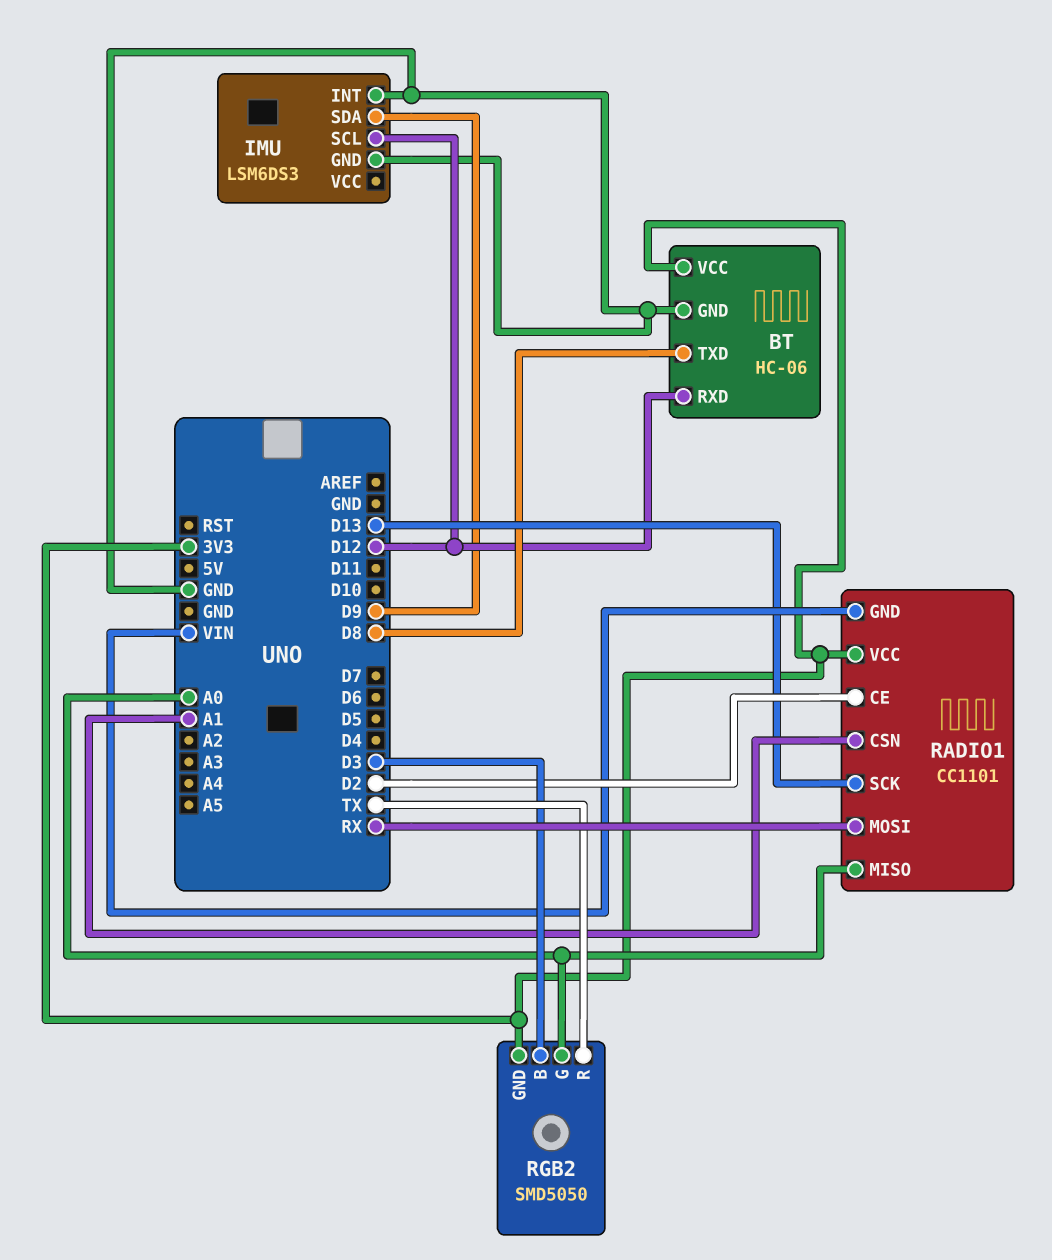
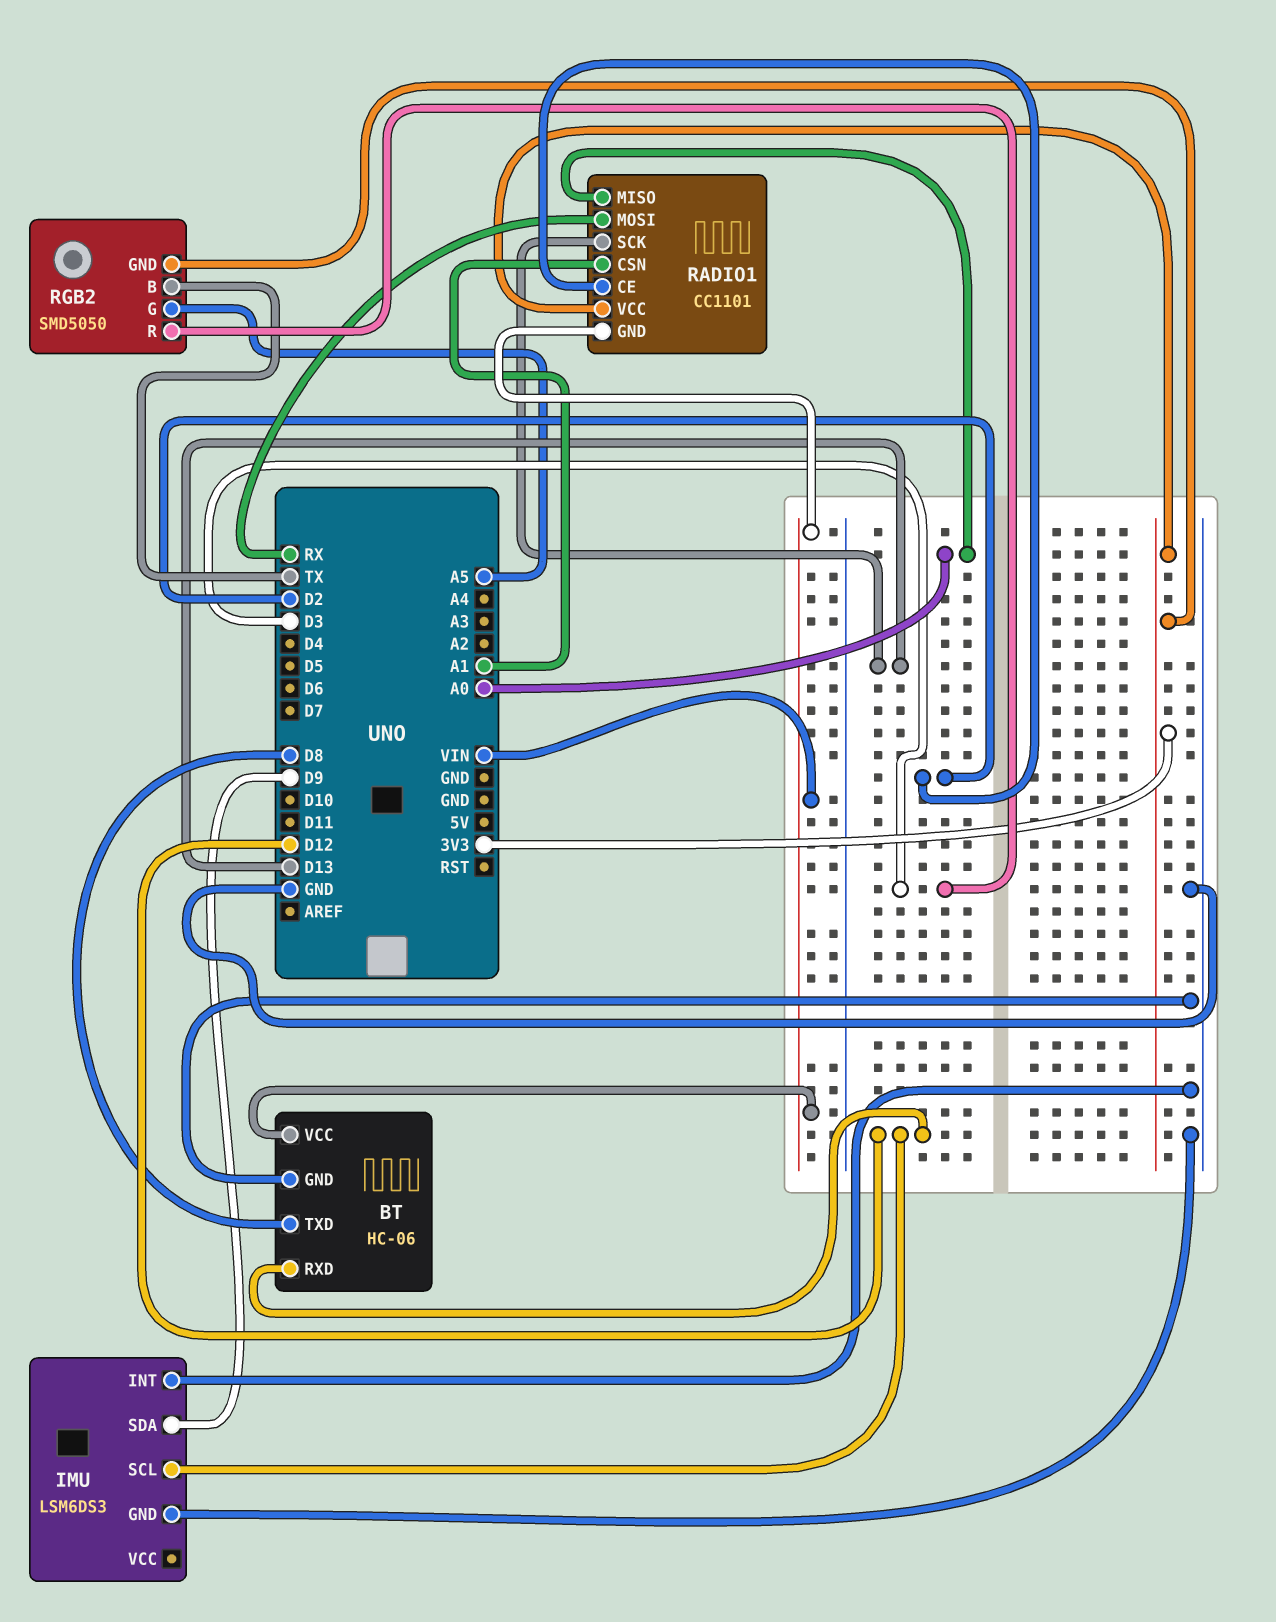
BT pin VCC: 3V3 -> VIN
RGB2 pin B: D3 -> TX
RGB2 pin G: A0 -> A5
RGB2 pin R: TX -> D3

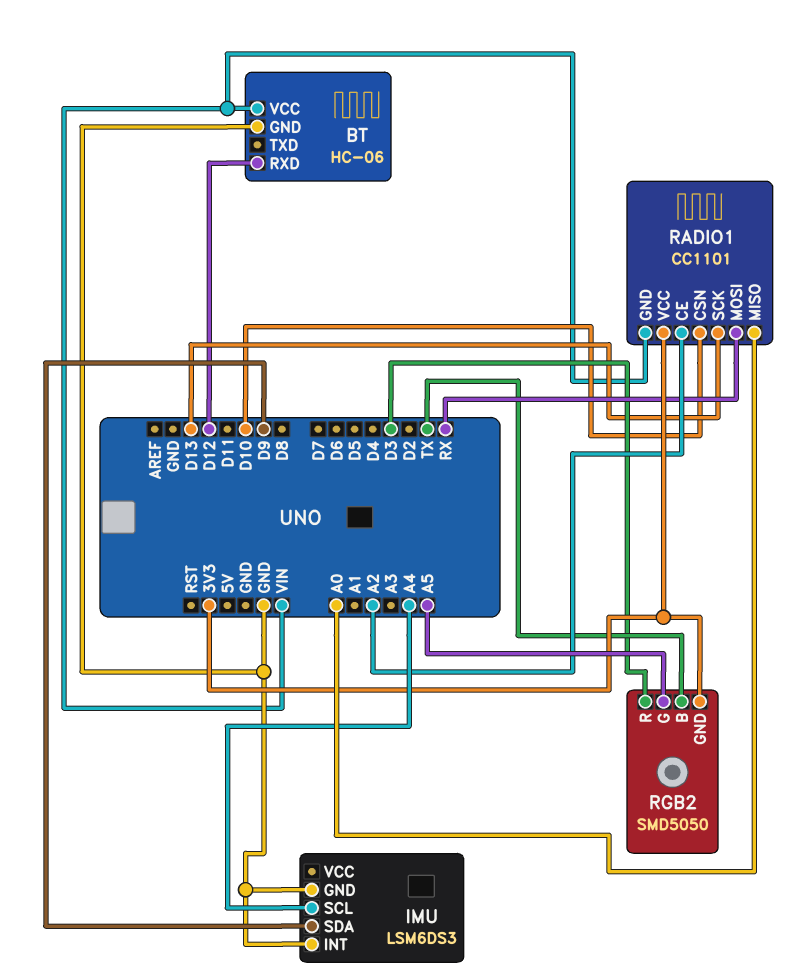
BT pin TXD: D8 -> none
IMU pin SCL: D12 -> A4
RADIO1 pin CE: D2 -> A2
RADIO1 pin CSN: A1 -> D10

